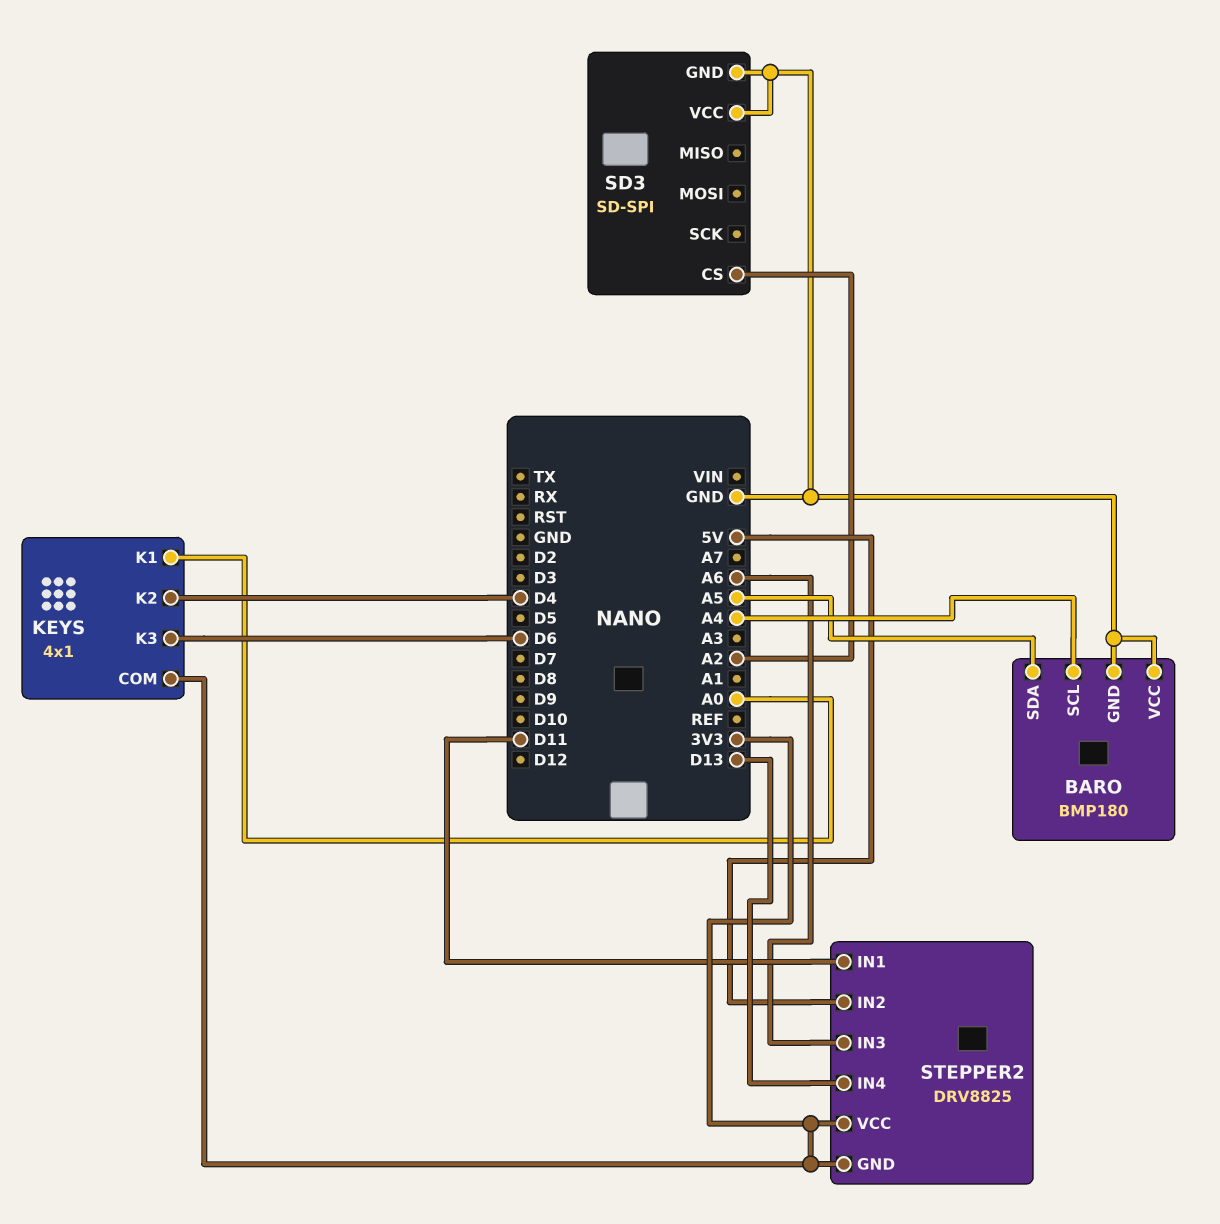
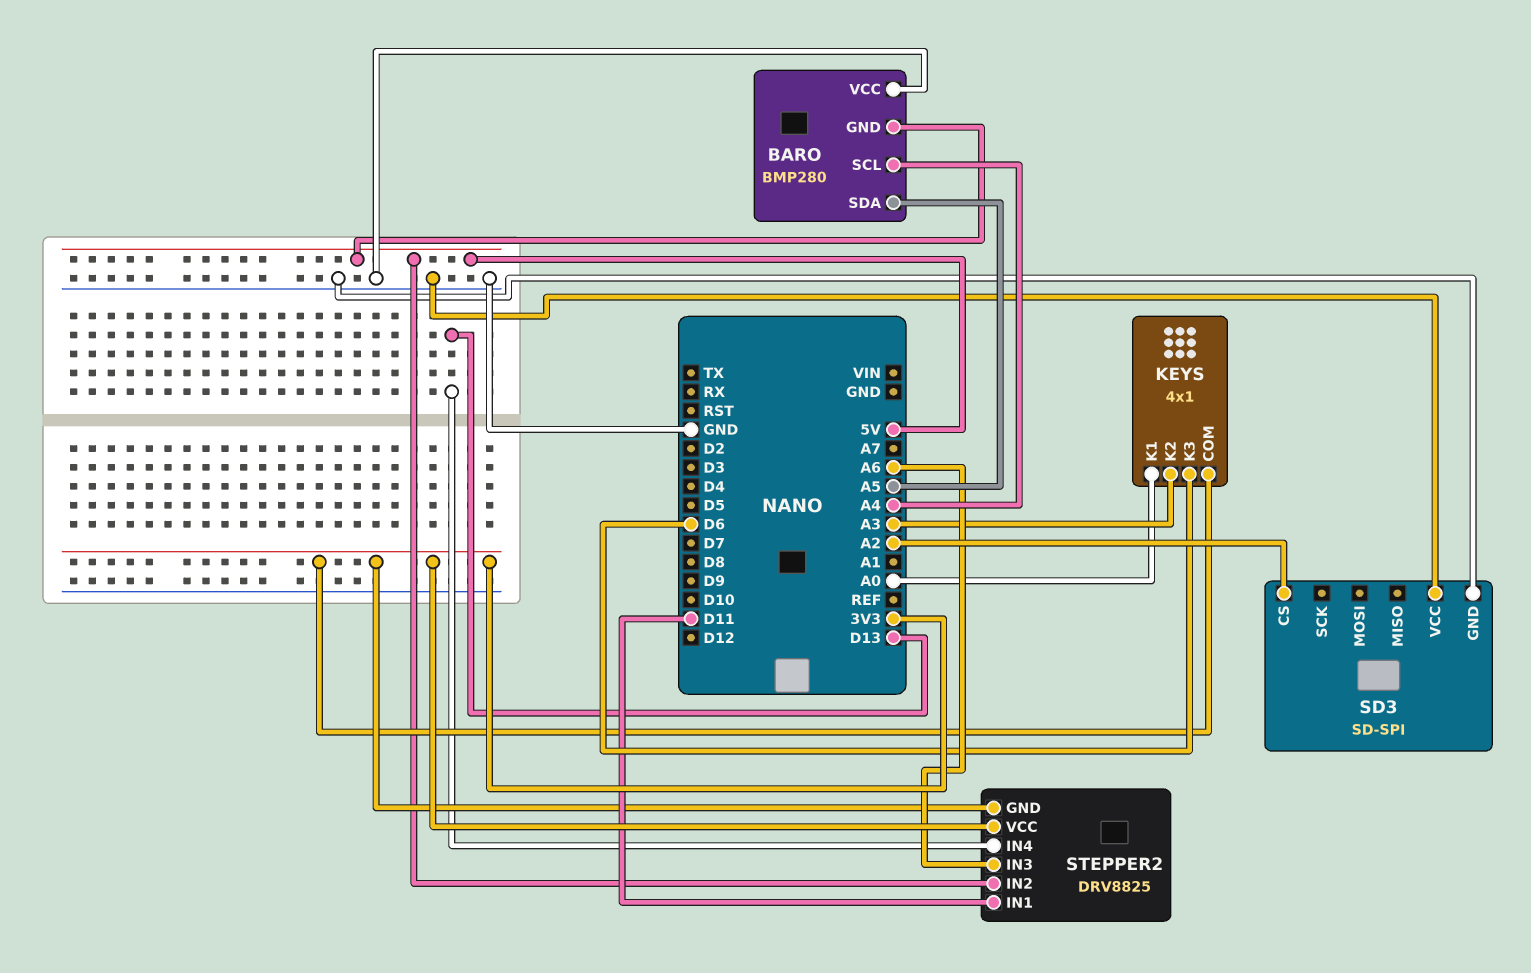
BARO: BMP180 -> BMP280
BARO pin GND: GND -> 5V
KEYS pin K2: D4 -> A3

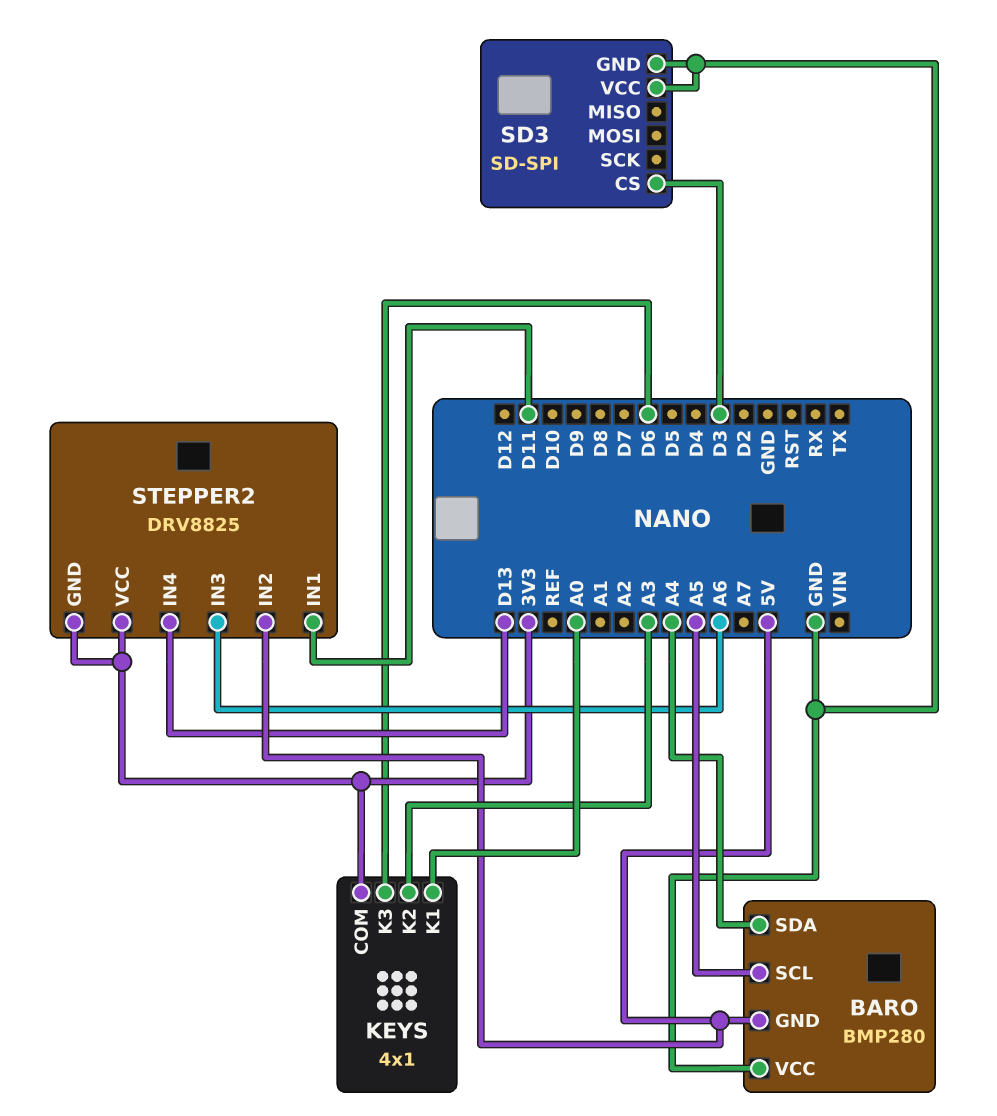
BARO pin SCL: A4 -> A5
BARO pin SDA: A5 -> A4
SD3 pin CS: A2 -> D3

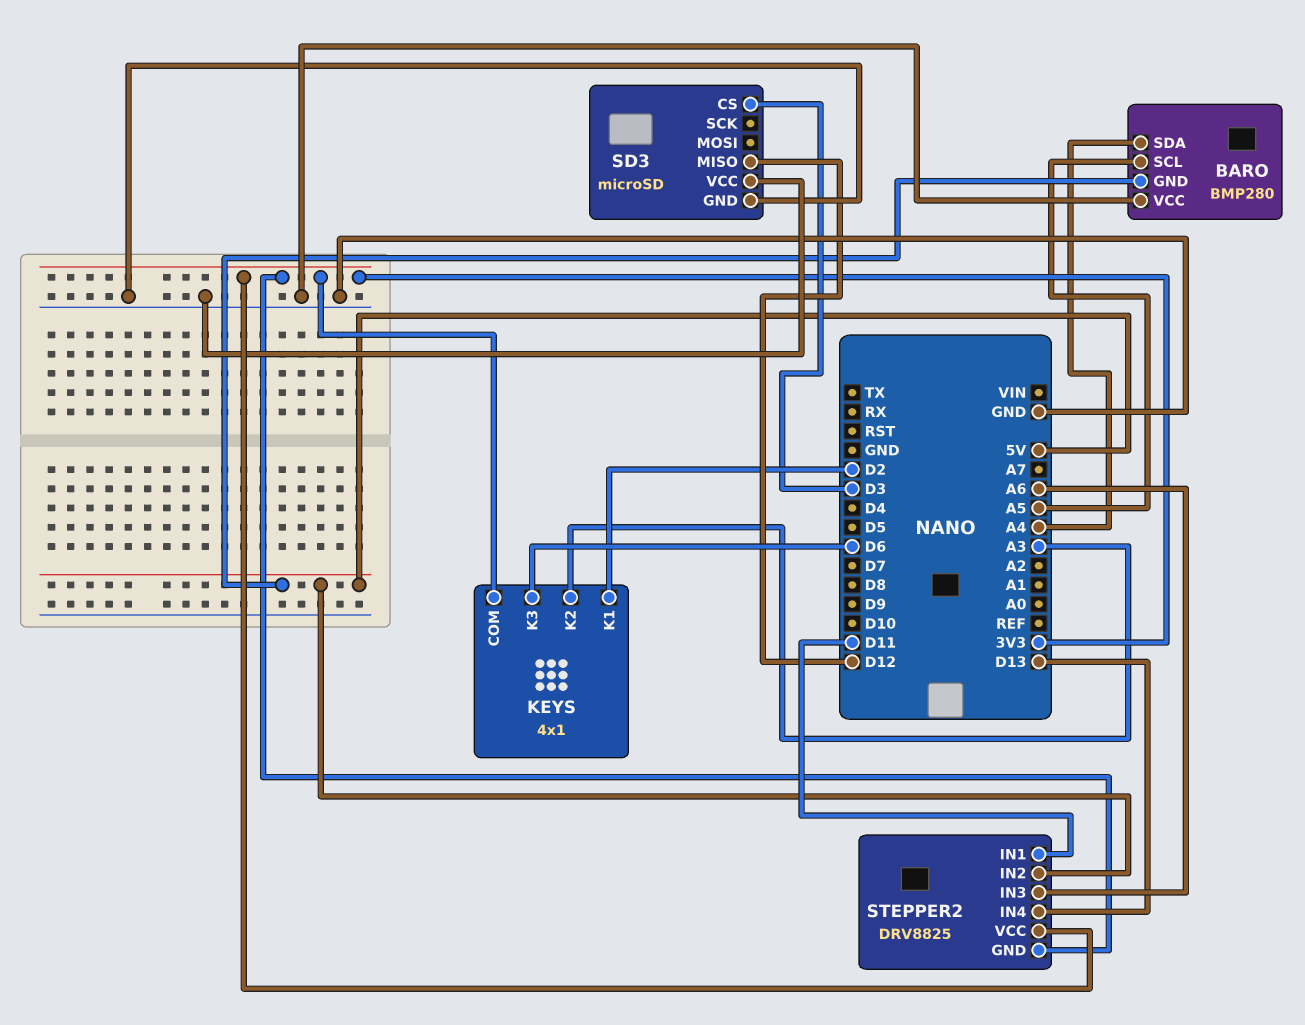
KEYS pin K1: A0 -> D2
SD3: SD-SPI -> microSD
SD3 pin MISO: none -> D12

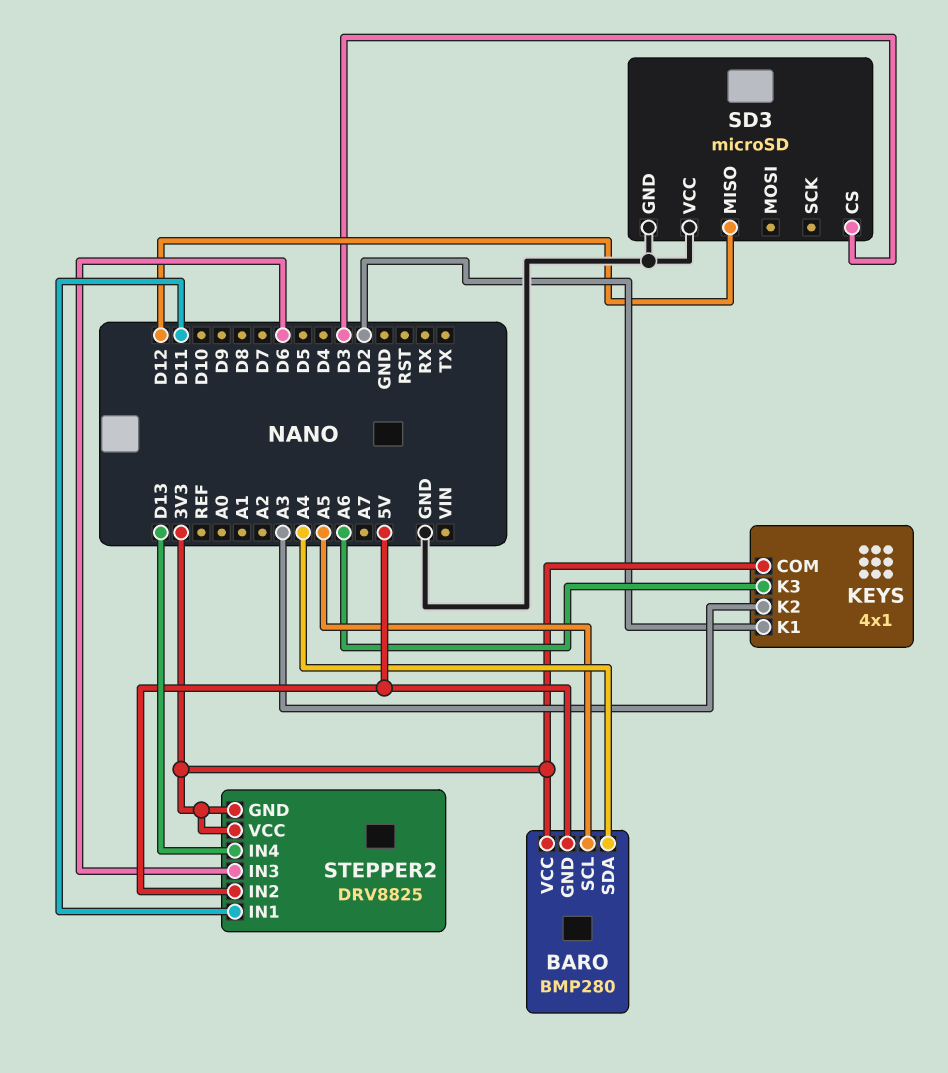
BARO pin VCC: GND -> 3V3
KEYS pin K3: D6 -> A6
STEPPER2 pin IN3: A6 -> D6

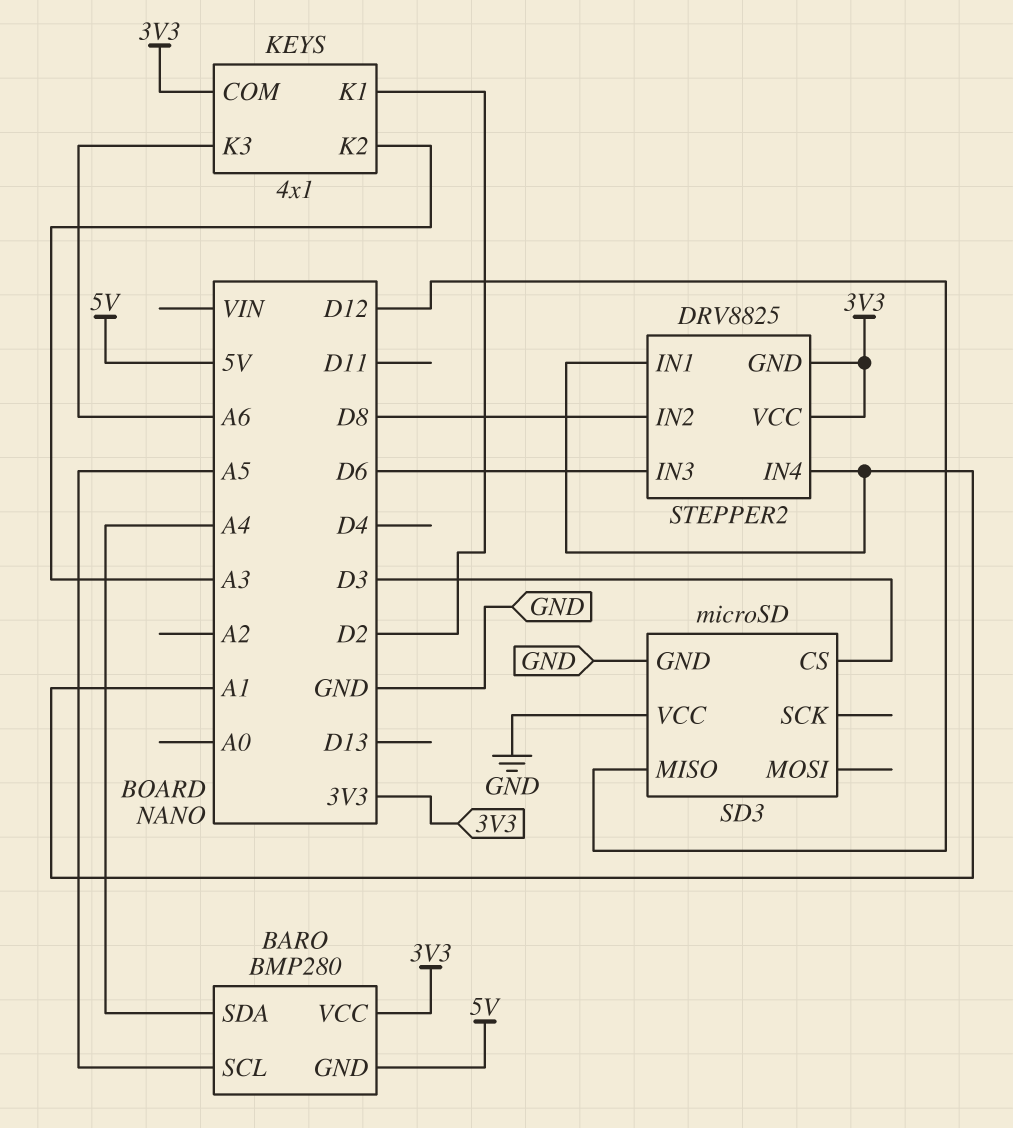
STEPPER2 pin IN1: D11 -> A1
STEPPER2 pin IN2: 5V -> D8
STEPPER2 pin IN4: D13 -> A1

